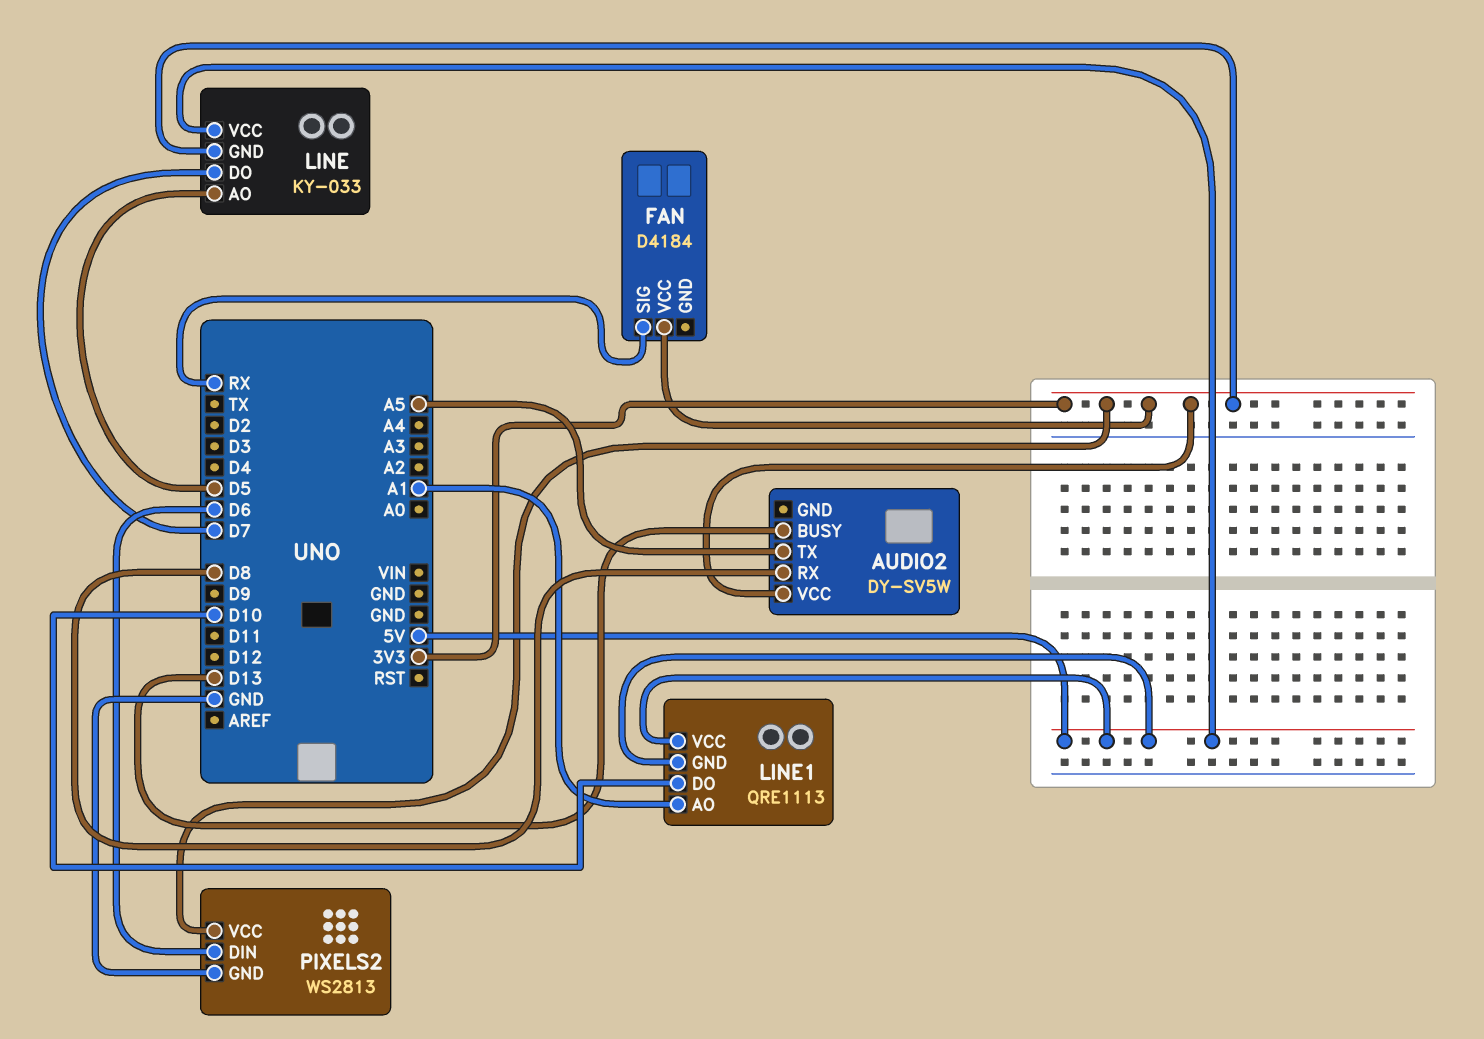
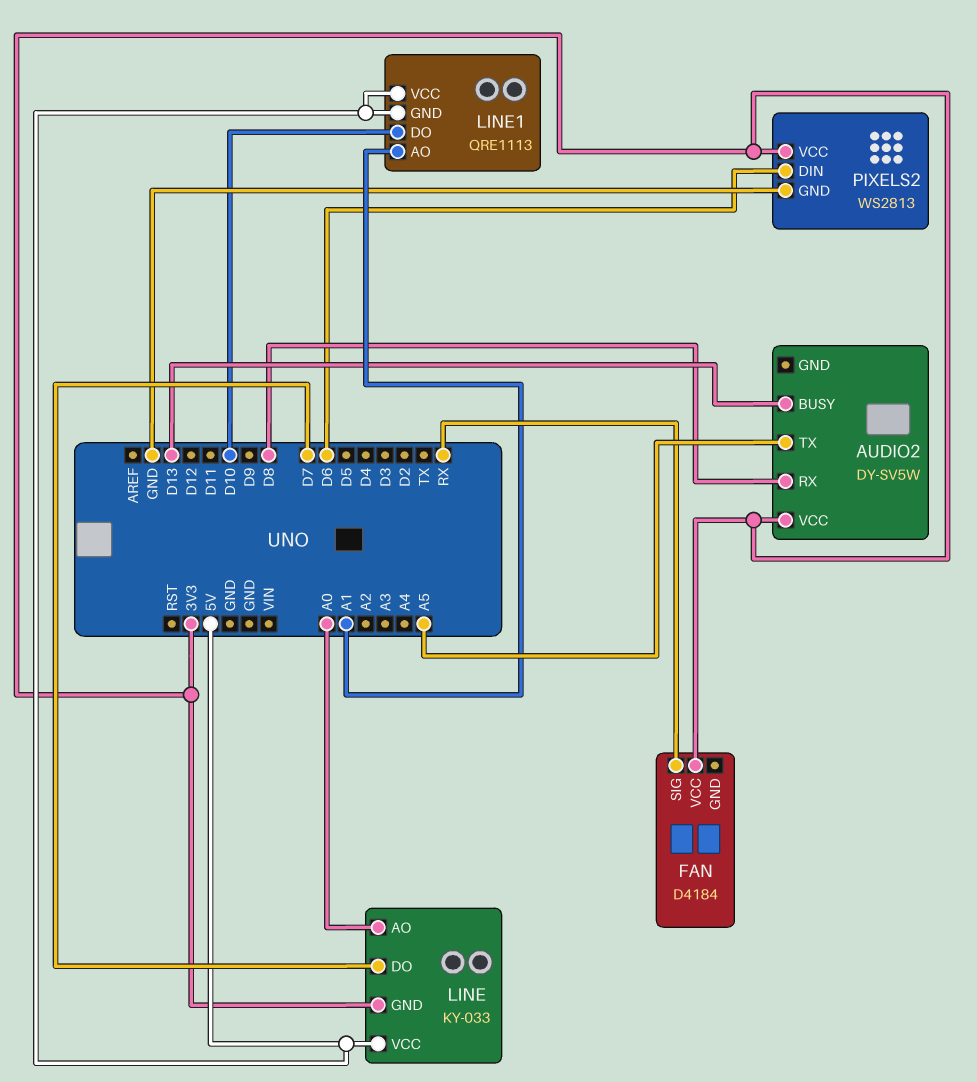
LINE pin AO: D5 -> A0

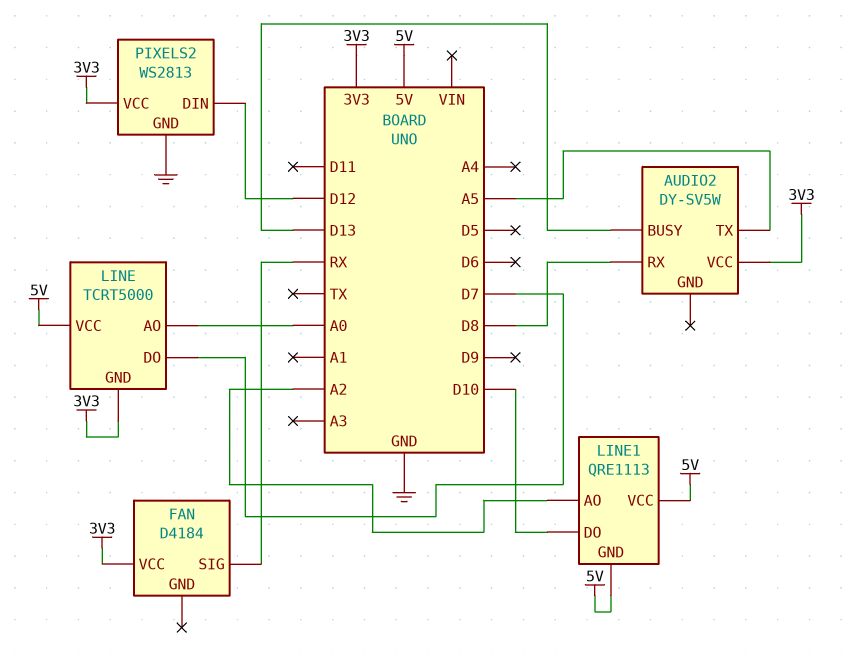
LINE: KY-033 -> TCRT5000
LINE1 pin AO: A1 -> A2
PIXELS2 pin DIN: D6 -> D12

